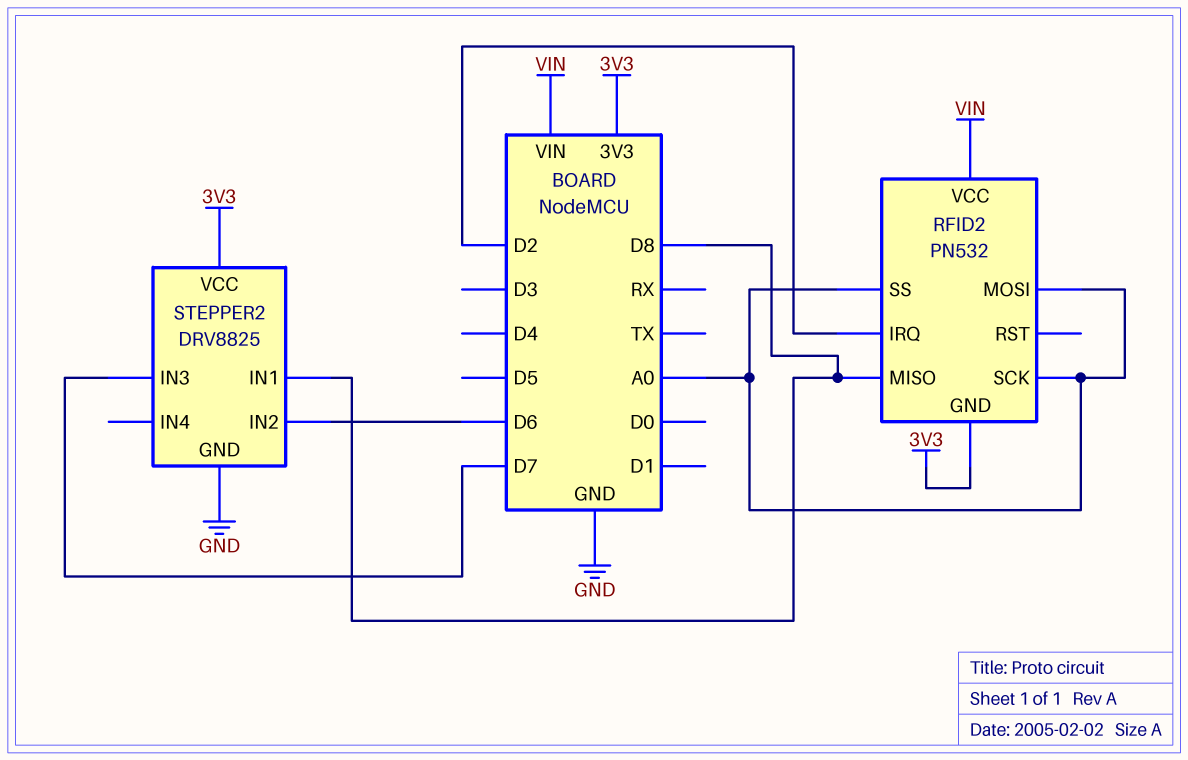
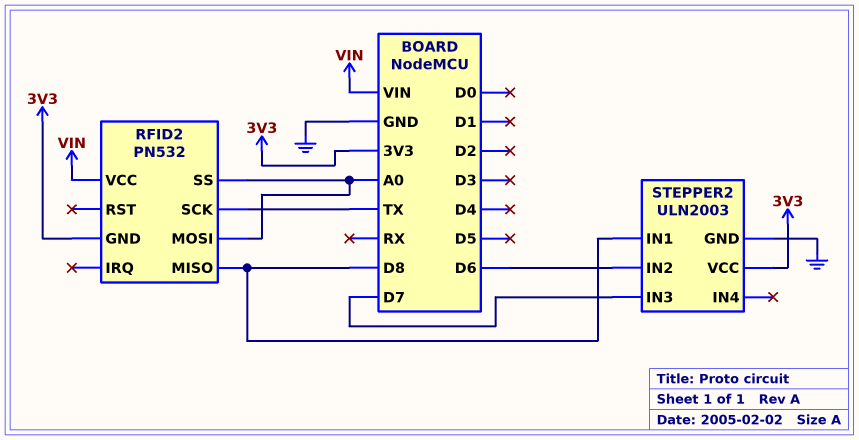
RFID2 pin IRQ: D2 -> none
RFID2 pin SCK: A0 -> TX
STEPPER2: DRV8825 -> ULN2003

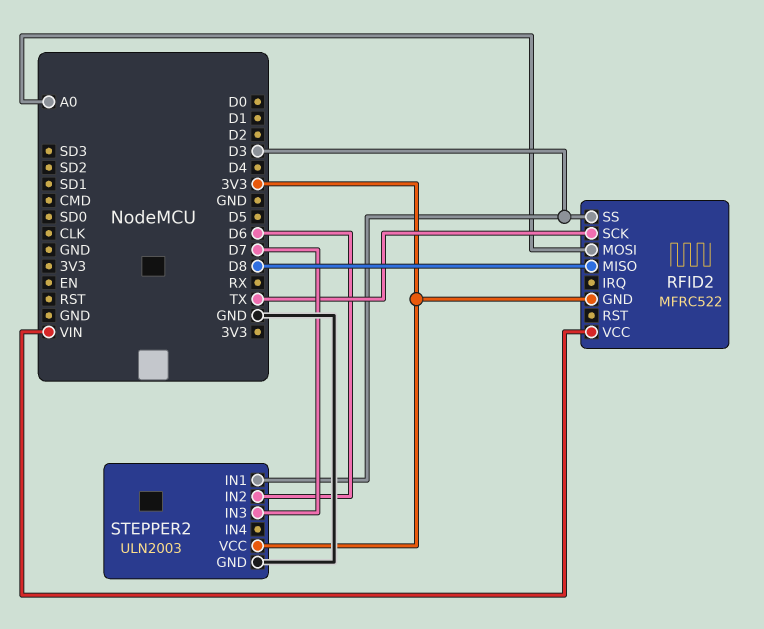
RFID2: PN532 -> MFRC522
RFID2 pin SS: A0 -> D3
STEPPER2 pin IN1: D8 -> D3

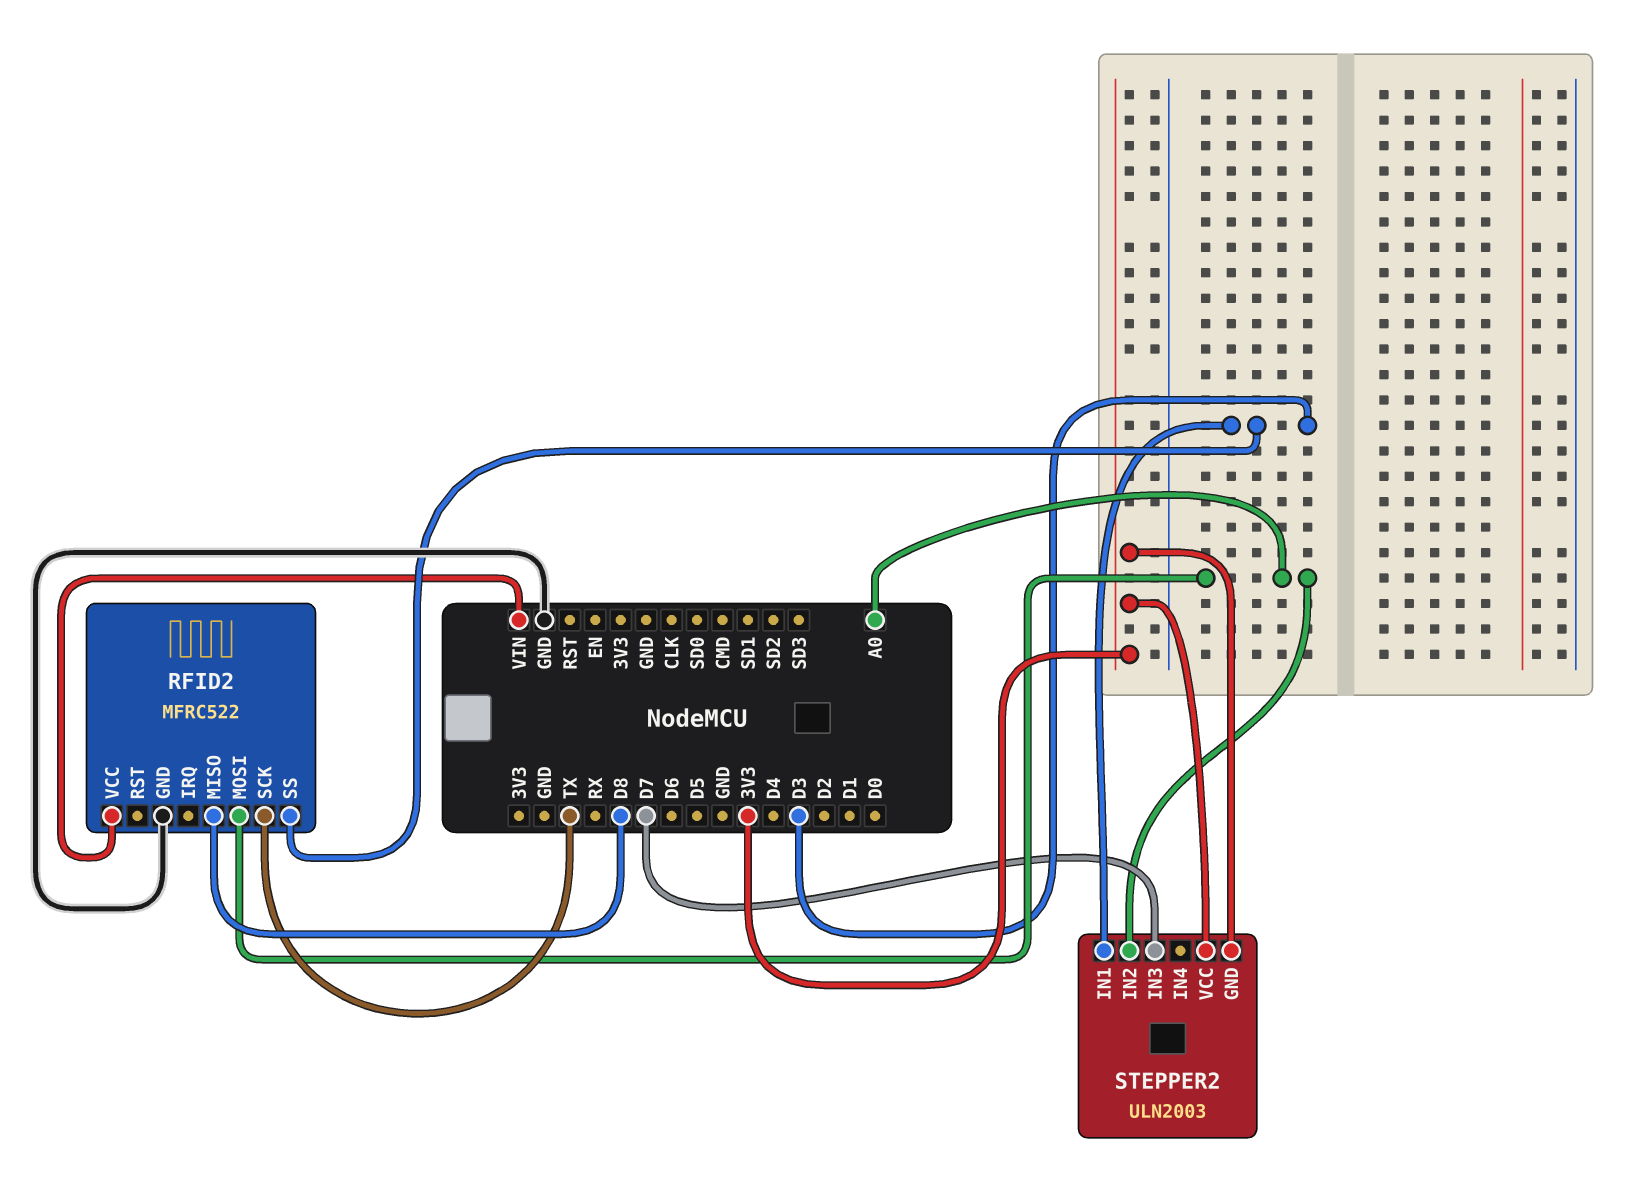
RFID2 pin GND: 3V3 -> GND
STEPPER2 pin GND: GND -> 3V3
STEPPER2 pin IN2: D6 -> A0

